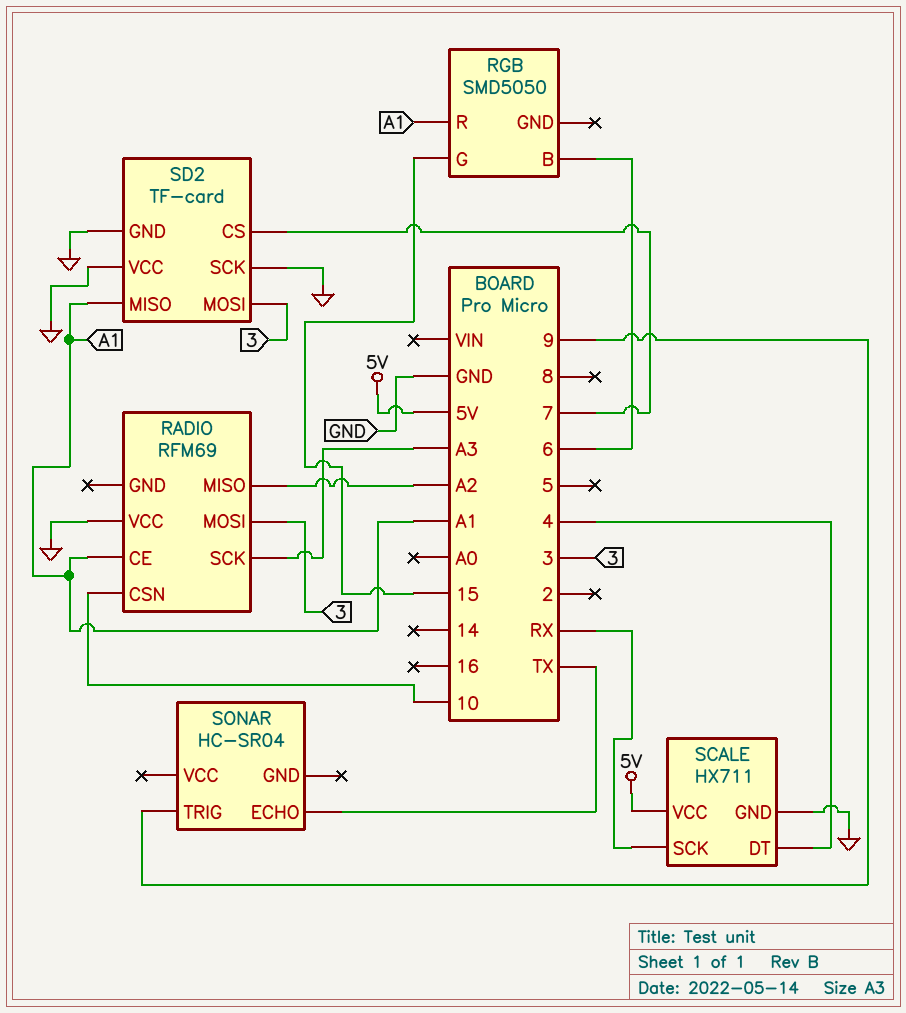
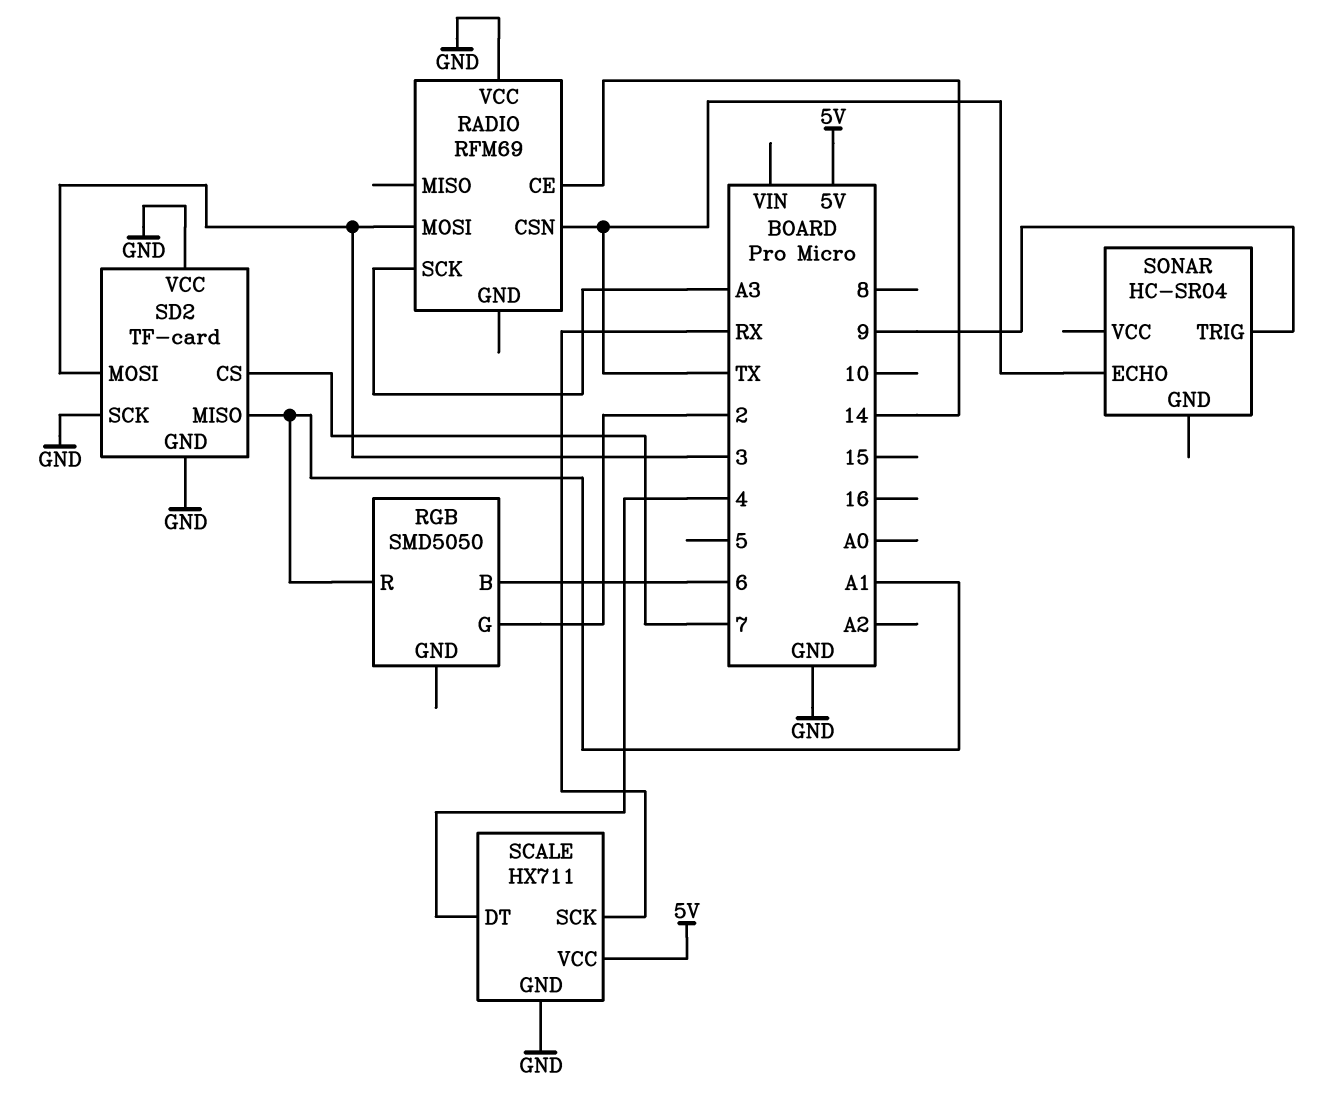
RADIO pin CE: A1 -> 14
RADIO pin CSN: 10 -> TX
RADIO pin MISO: A2 -> none
RGB pin G: 15 -> 2

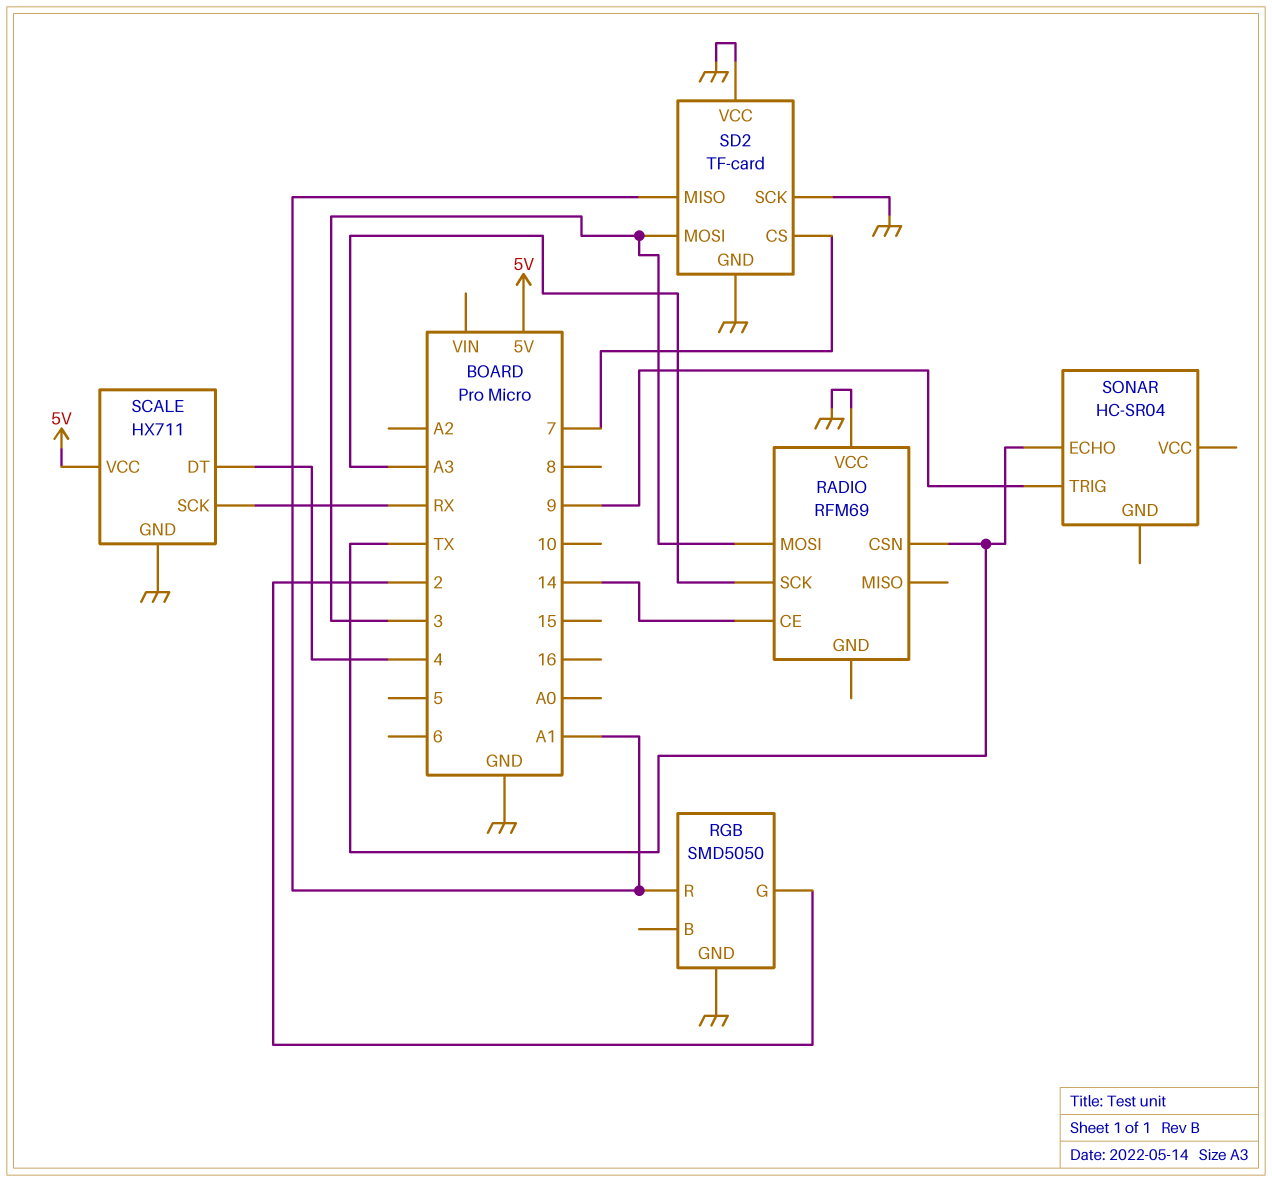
RGB pin B: 6 -> none
RGB pin GND: none -> GND

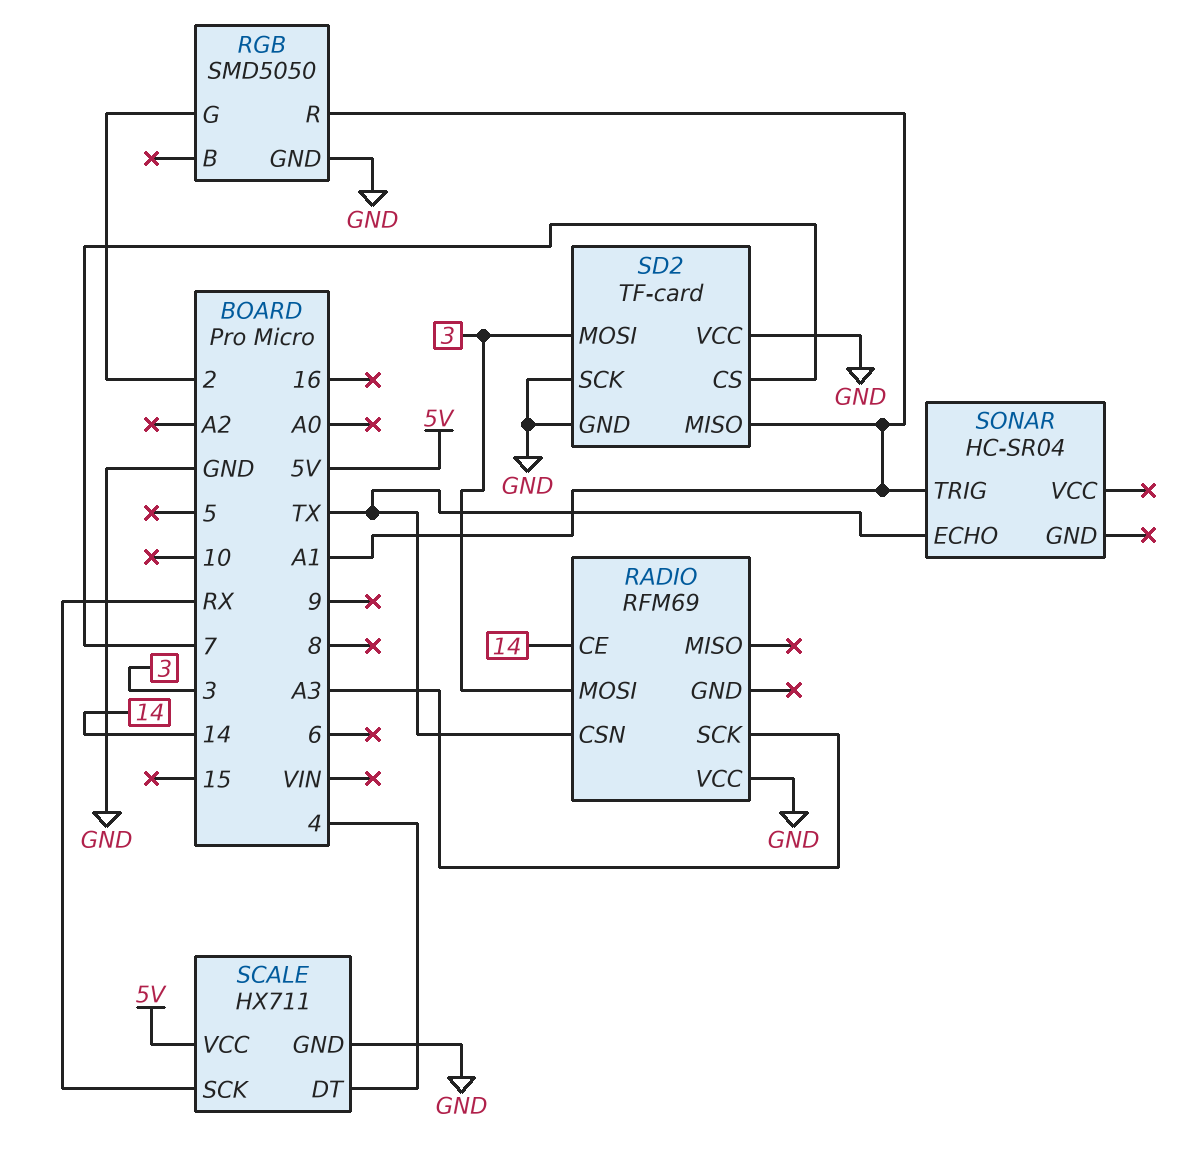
SONAR pin TRIG: 9 -> A1

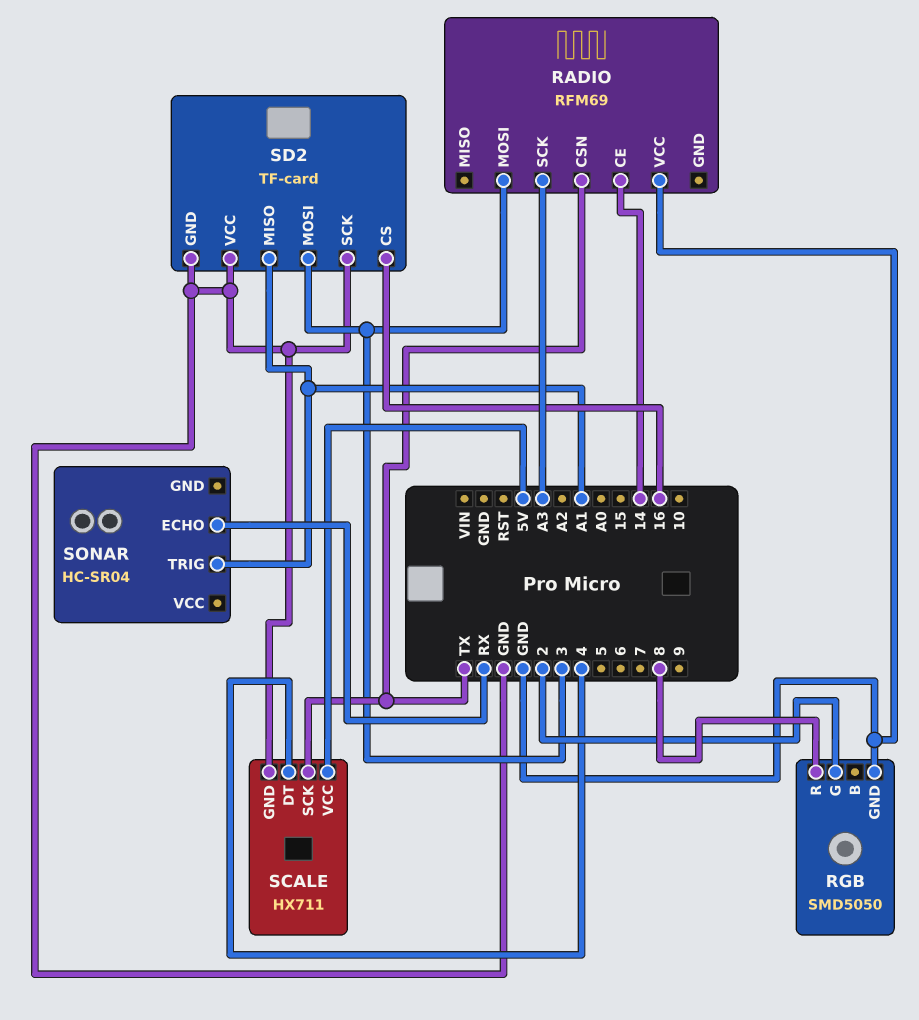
RGB pin R: A1 -> 8
SCALE pin SCK: RX -> TX
SD2 pin CS: 7 -> 16
SONAR pin ECHO: TX -> RX

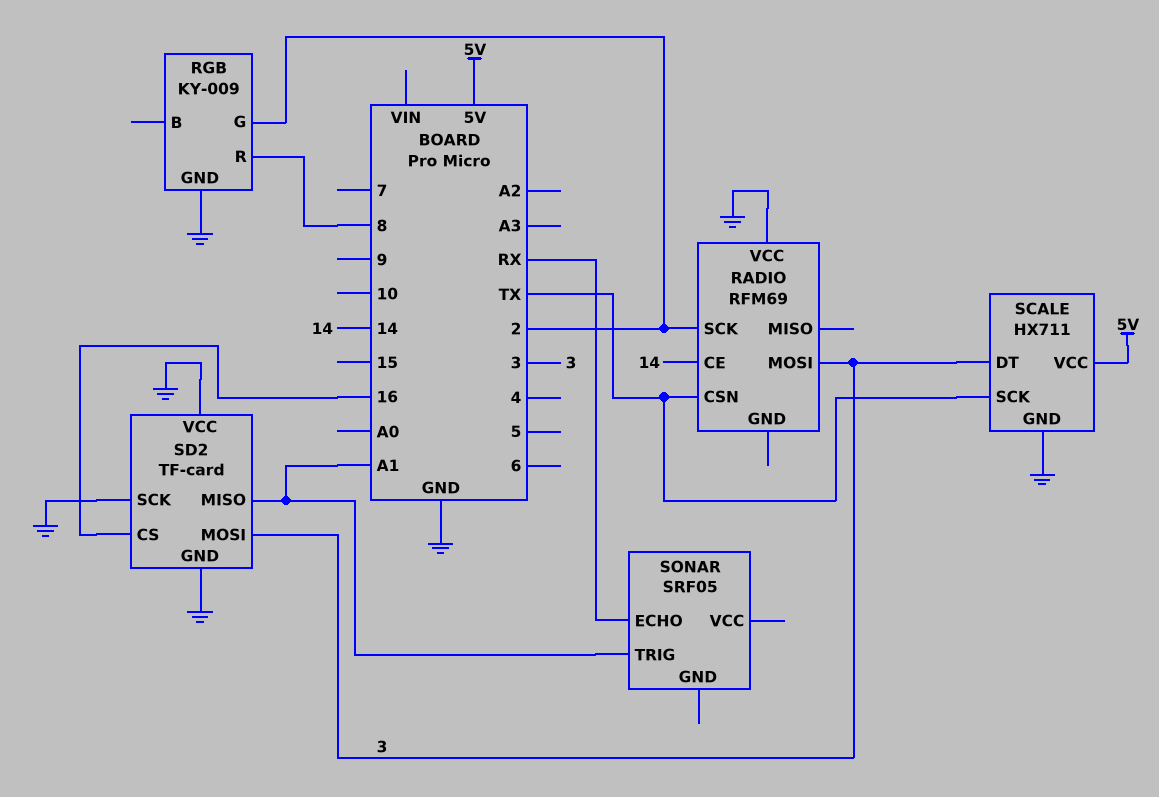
RADIO pin SCK: A3 -> 2
RGB: SMD5050 -> KY-009
SCALE pin DT: 4 -> 3
SONAR: HC-SR04 -> SRF05

